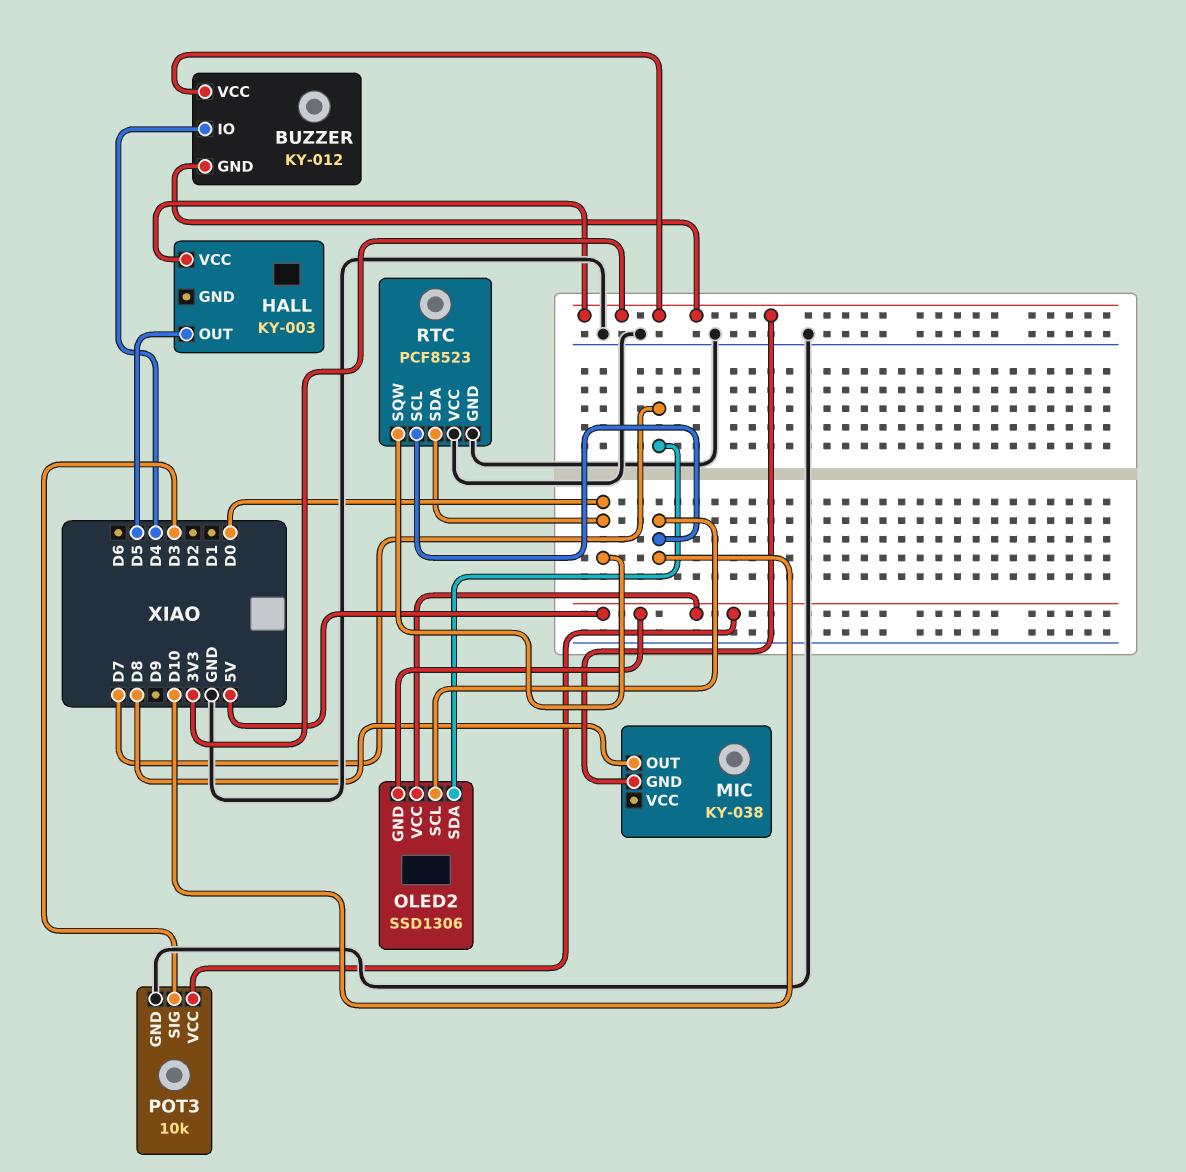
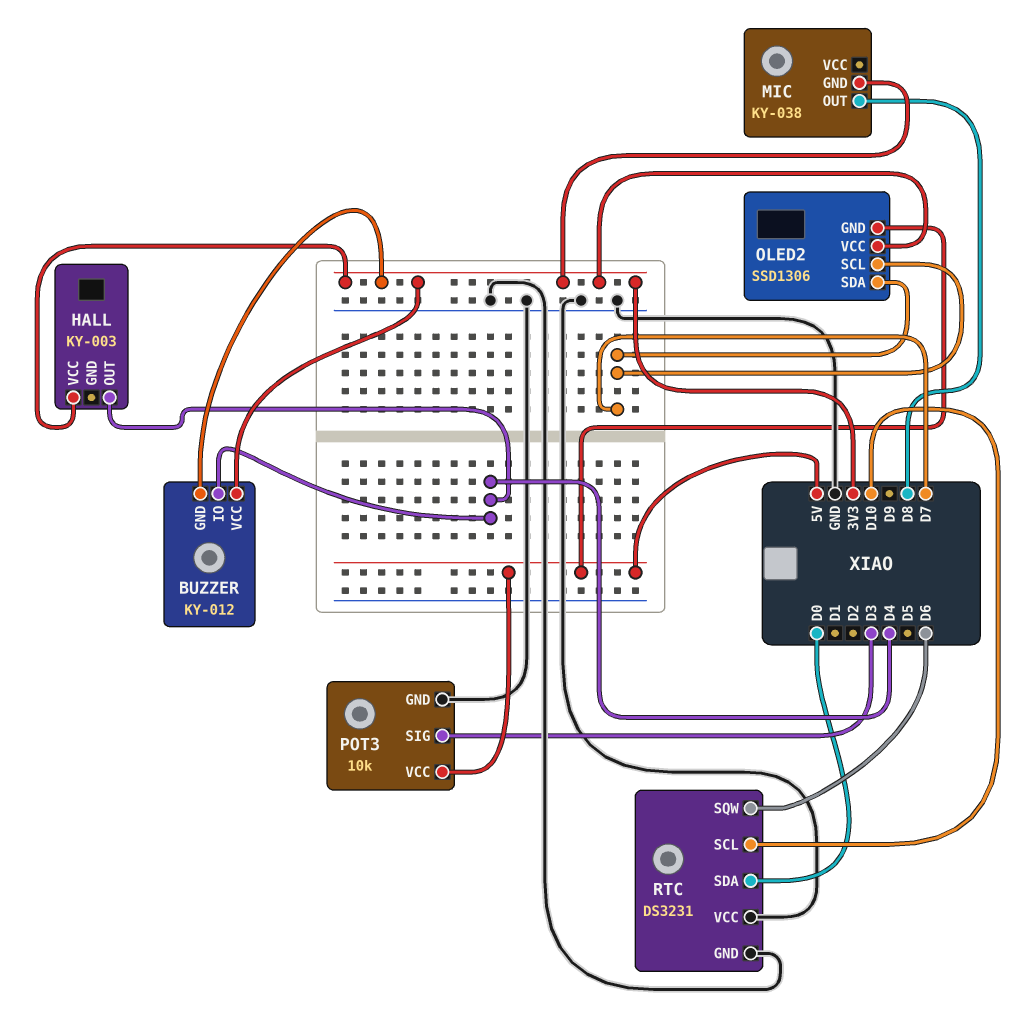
HALL pin OUT: D5 -> D4
OLED2 pin SCL: D10 -> D7
OLED2 pin VCC: 5V -> 3V3
RTC: PCF8523 -> DS3231
RTC pin SQW: D0 -> D6

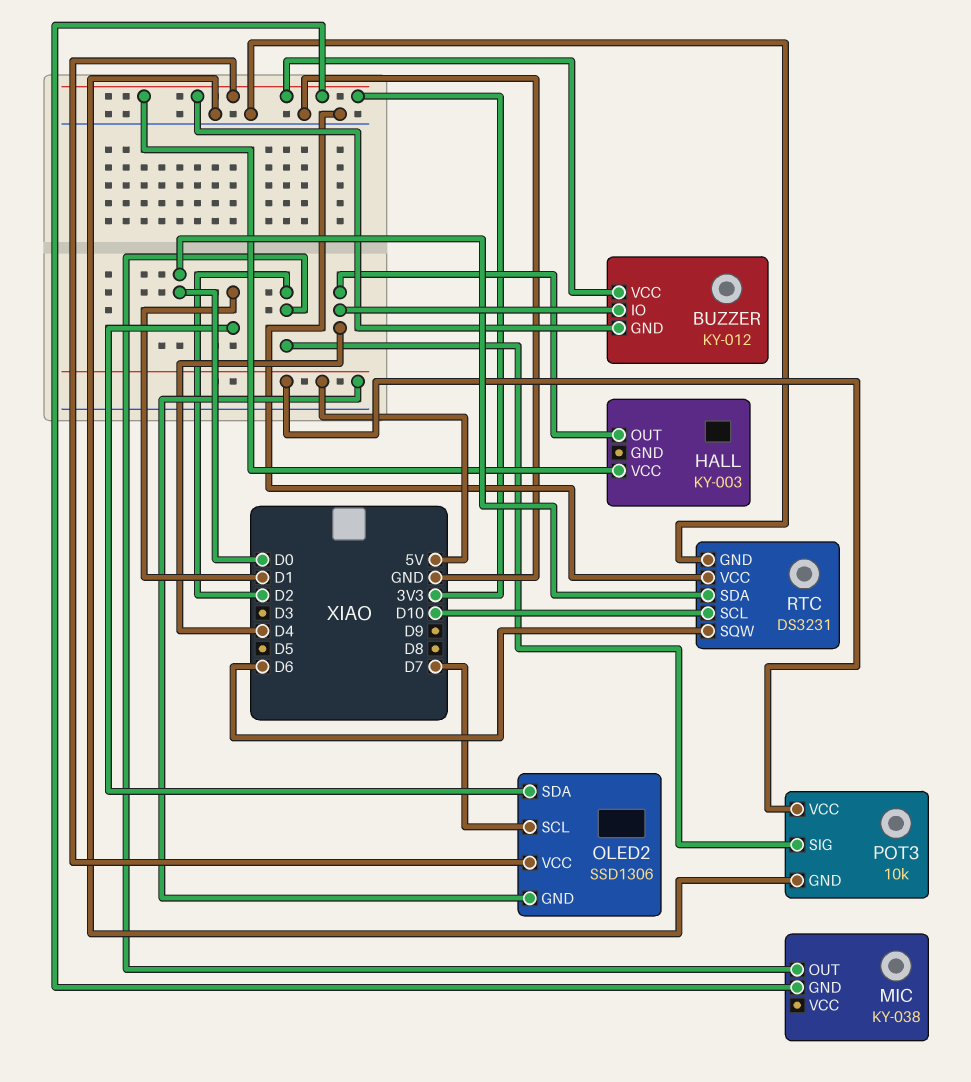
MIC pin OUT: D8 -> D2
OLED2 pin SDA: D7 -> D1
POT3 pin SIG: D3 -> D2

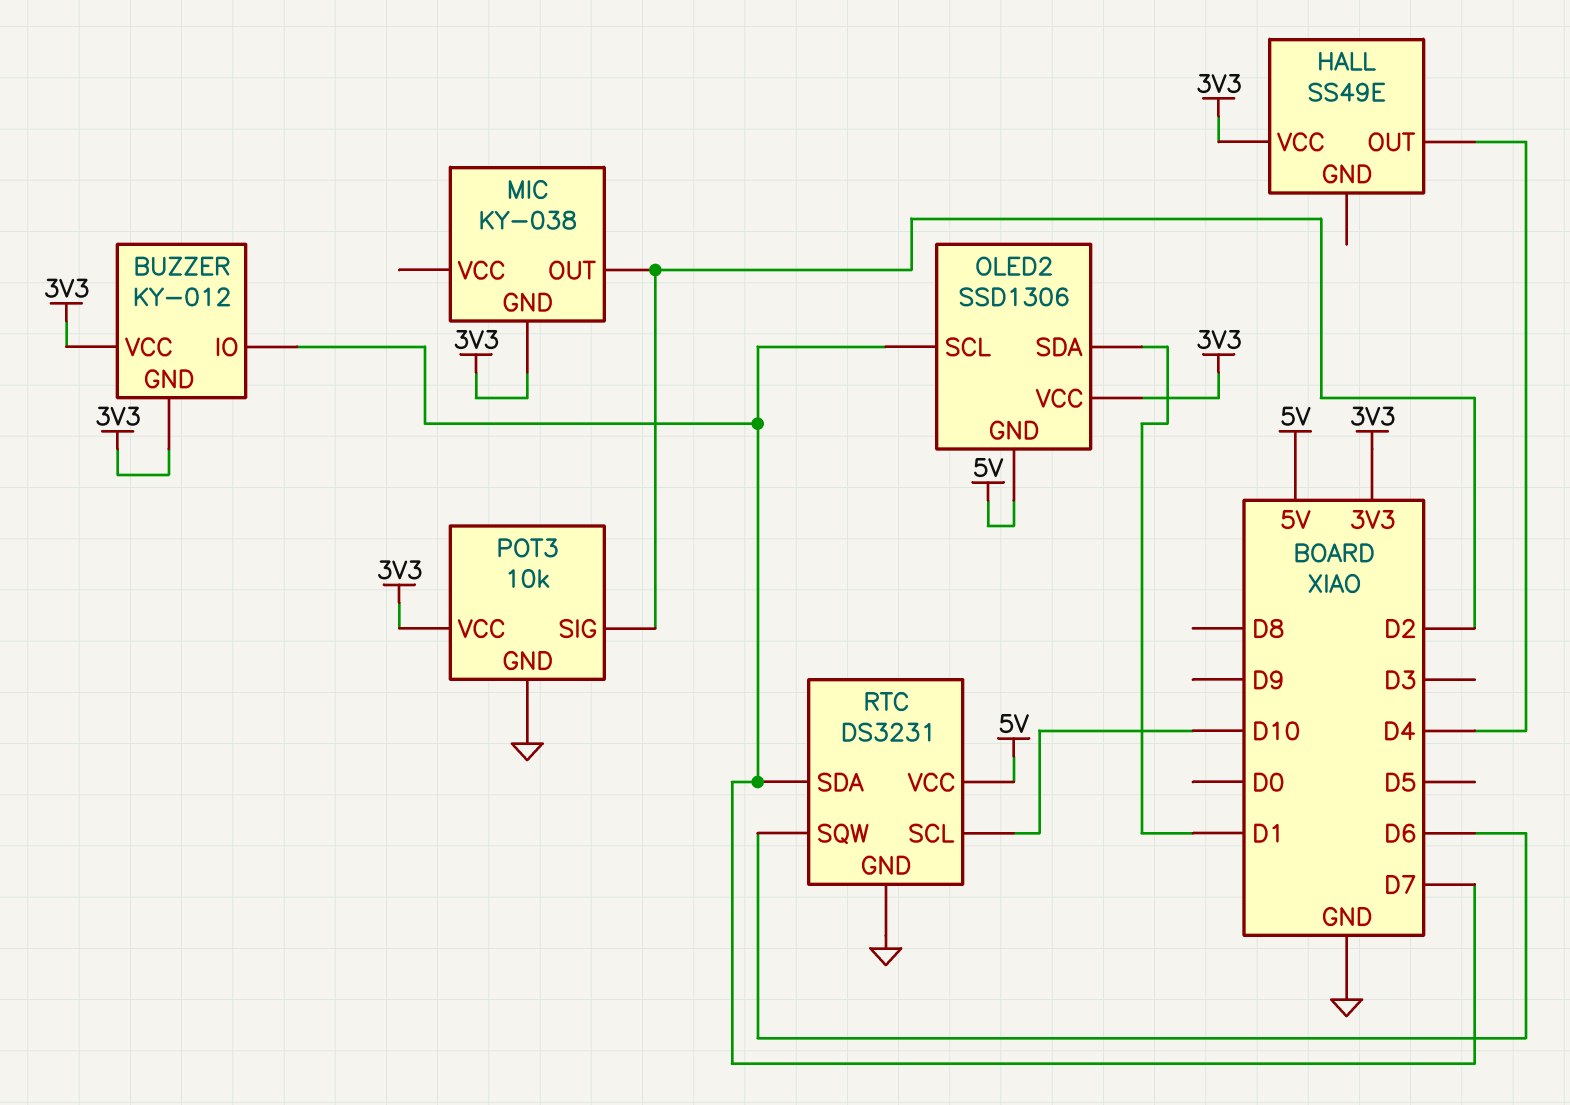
BUZZER pin IO: D4 -> D7
HALL: KY-003 -> SS49E
POT3 pin VCC: 5V -> 3V3
RTC pin SDA: D0 -> D7
RTC pin VCC: GND -> 5V

